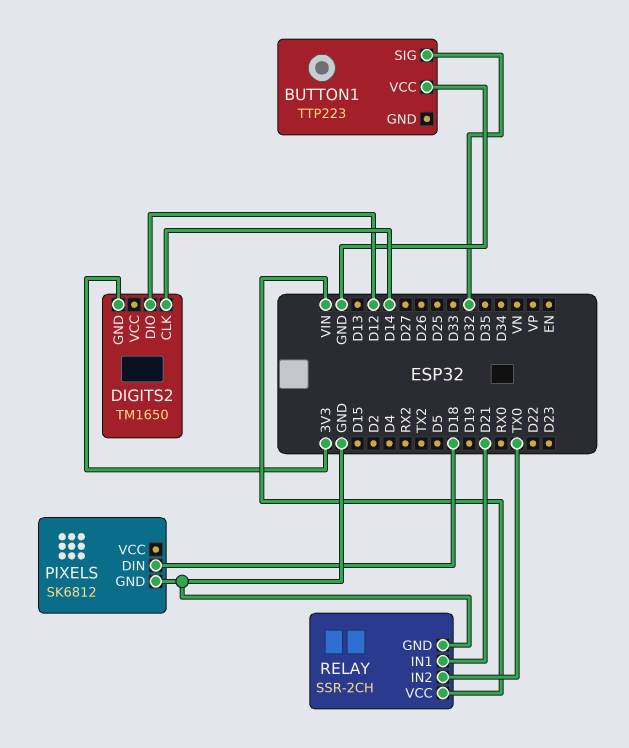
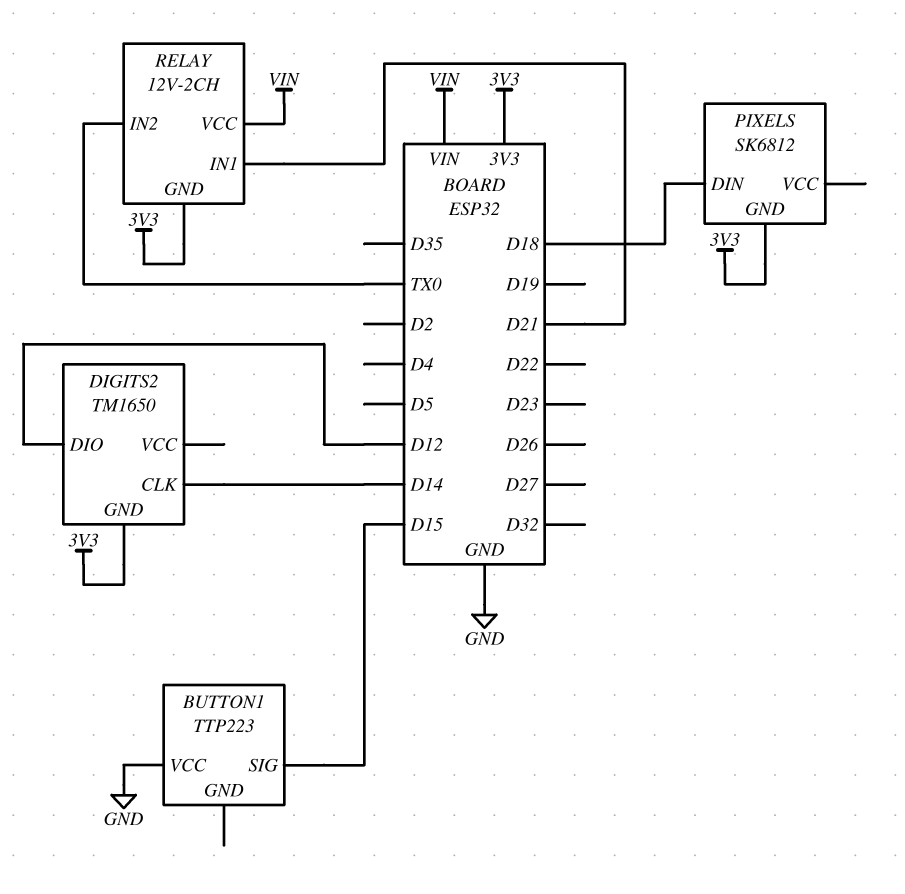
BUTTON1 pin SIG: D32 -> D15
PIXELS pin GND: GND -> 3V3
RELAY: SSR-2CH -> 12V-2CH
RELAY pin GND: GND -> 3V3

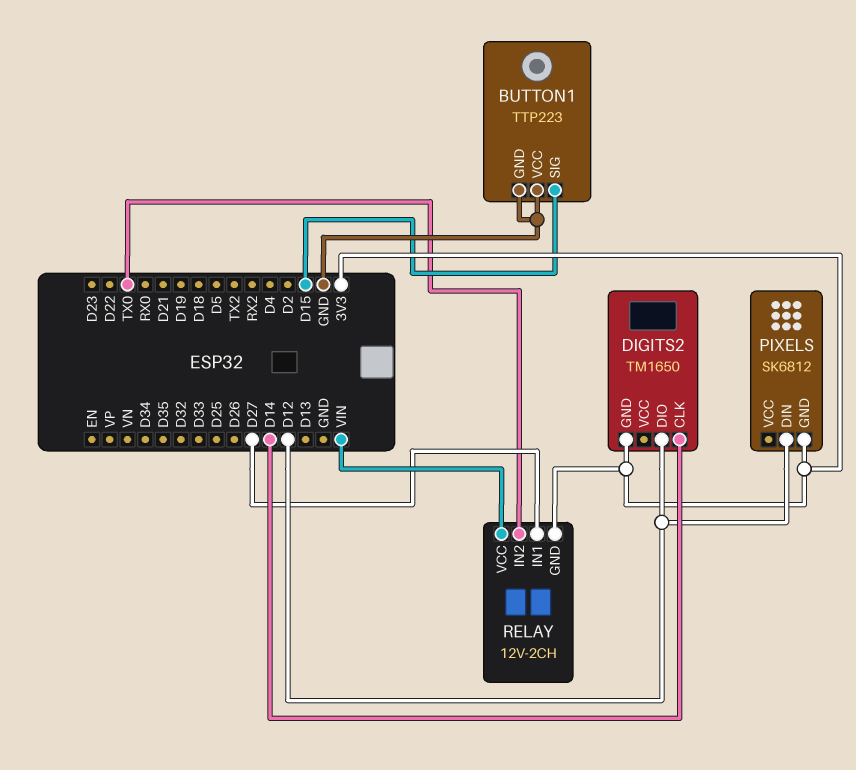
BUTTON1 pin GND: none -> GND
PIXELS pin DIN: D18 -> D12
RELAY pin IN1: D21 -> D27

